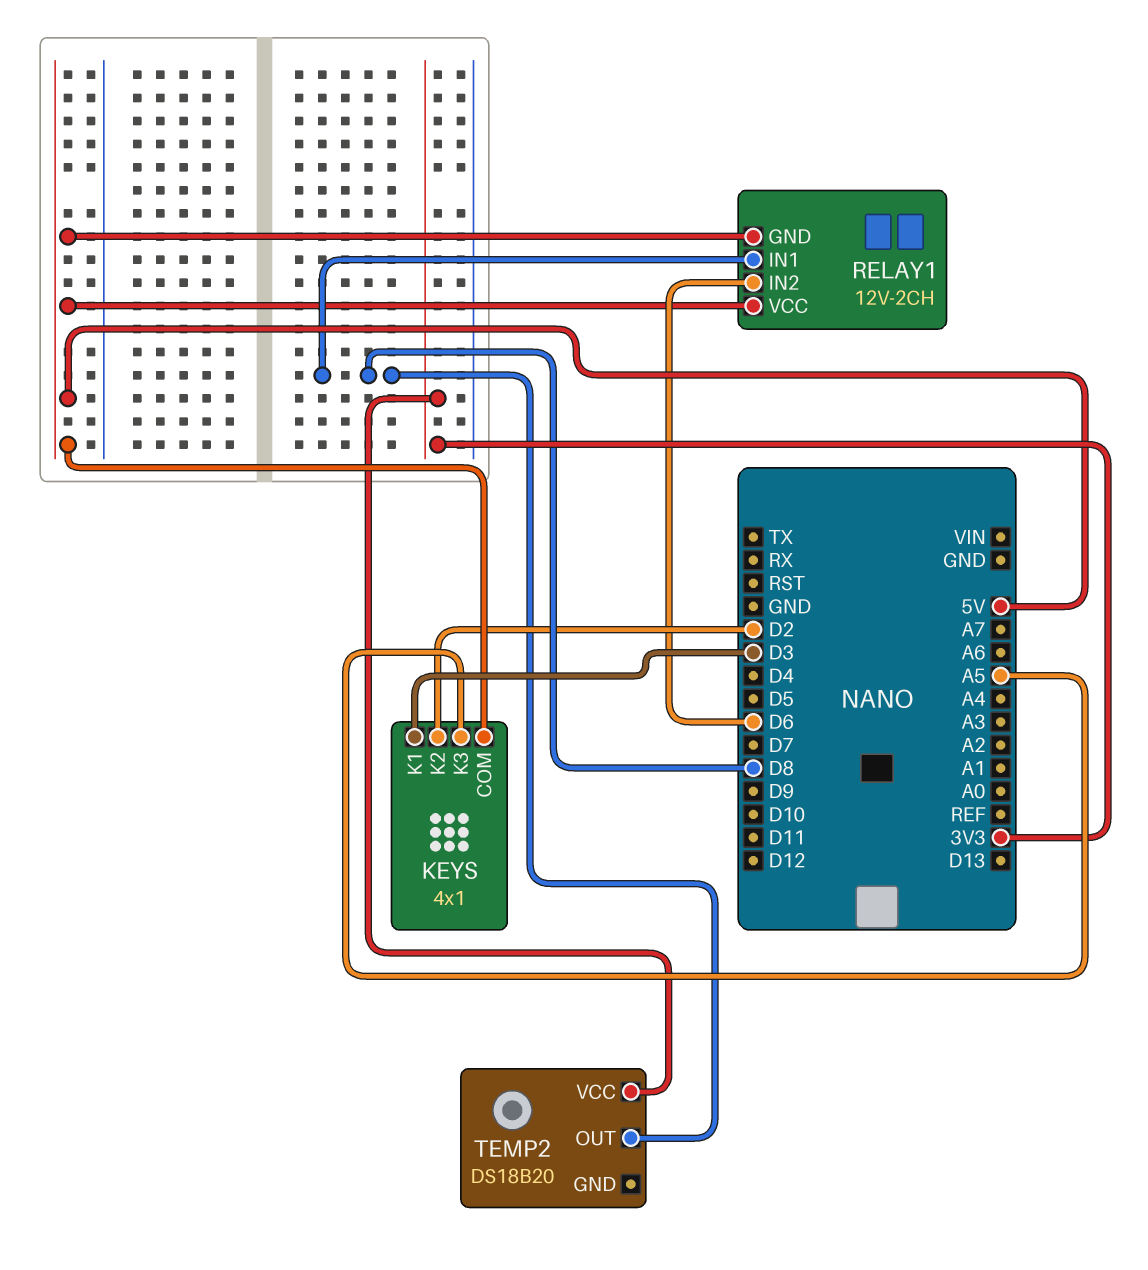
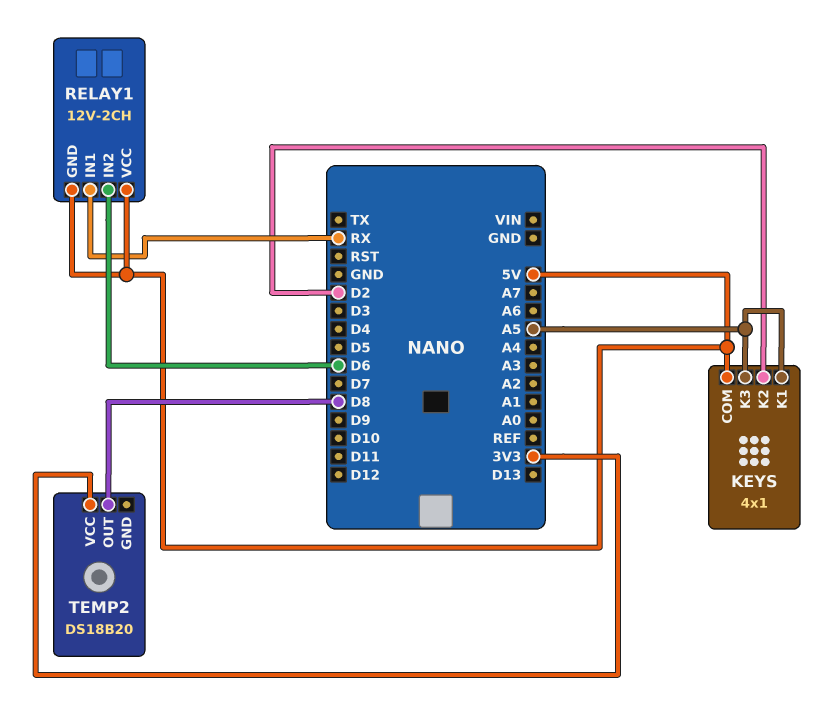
KEYS pin K1: D3 -> A5
RELAY1 pin IN1: D8 -> RX

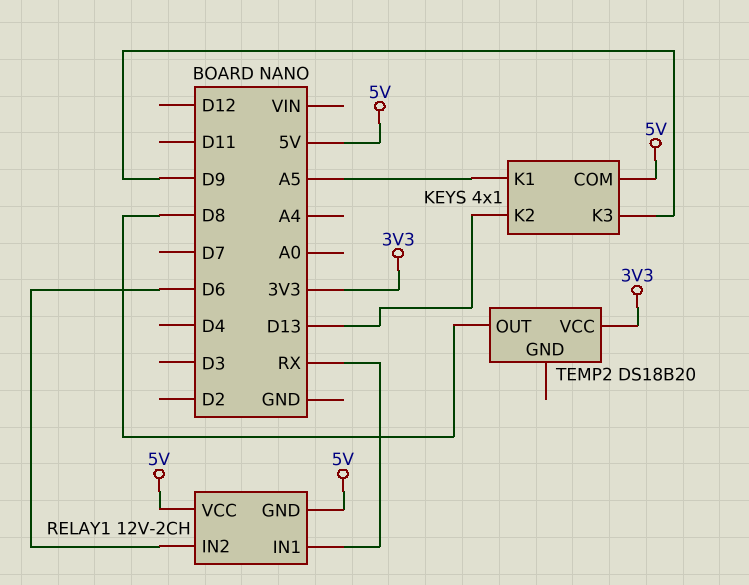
KEYS pin K2: D2 -> D13
KEYS pin K3: A5 -> D9

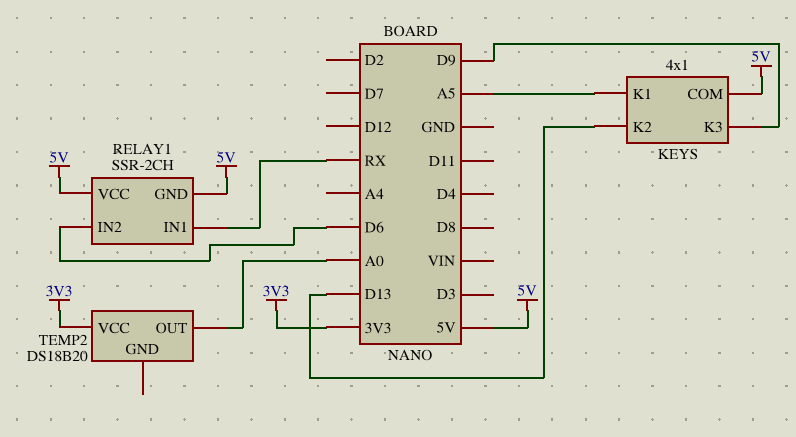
RELAY1: 12V-2CH -> SSR-2CH
TEMP2 pin OUT: D8 -> A0

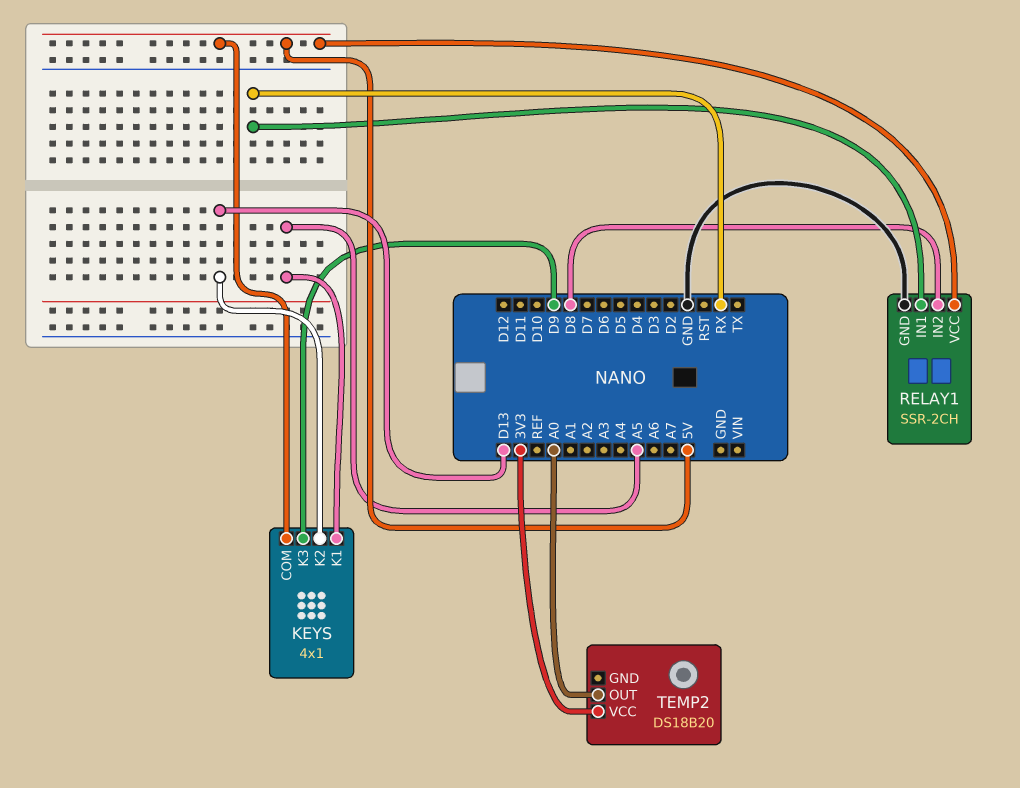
RELAY1 pin GND: 5V -> GND
RELAY1 pin IN2: D6 -> D8

